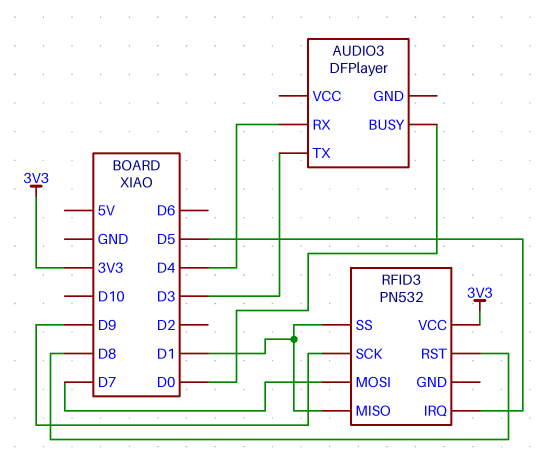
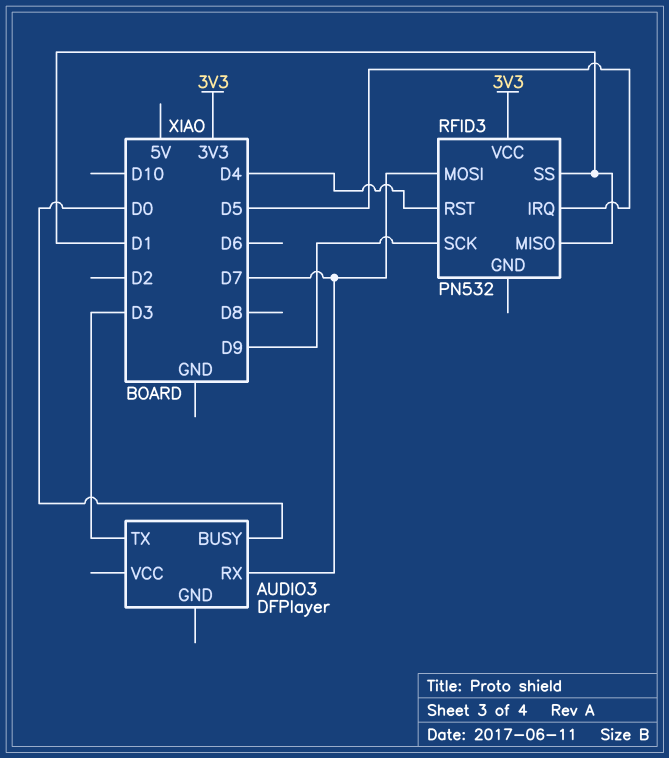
AUDIO3 pin RX: D4 -> D7
RFID3 pin RST: D8 -> D4

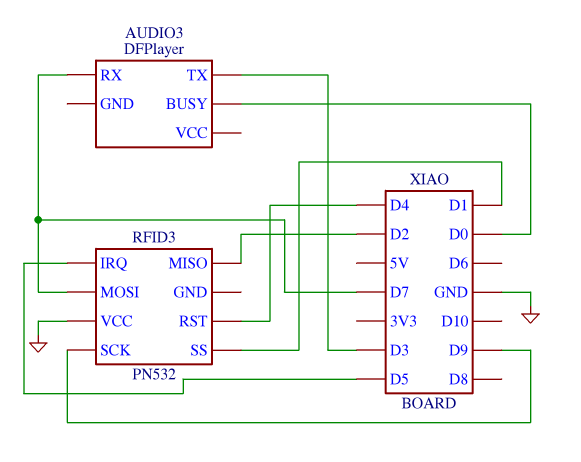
RFID3 pin MISO: D1 -> D2
RFID3 pin VCC: 3V3 -> GND

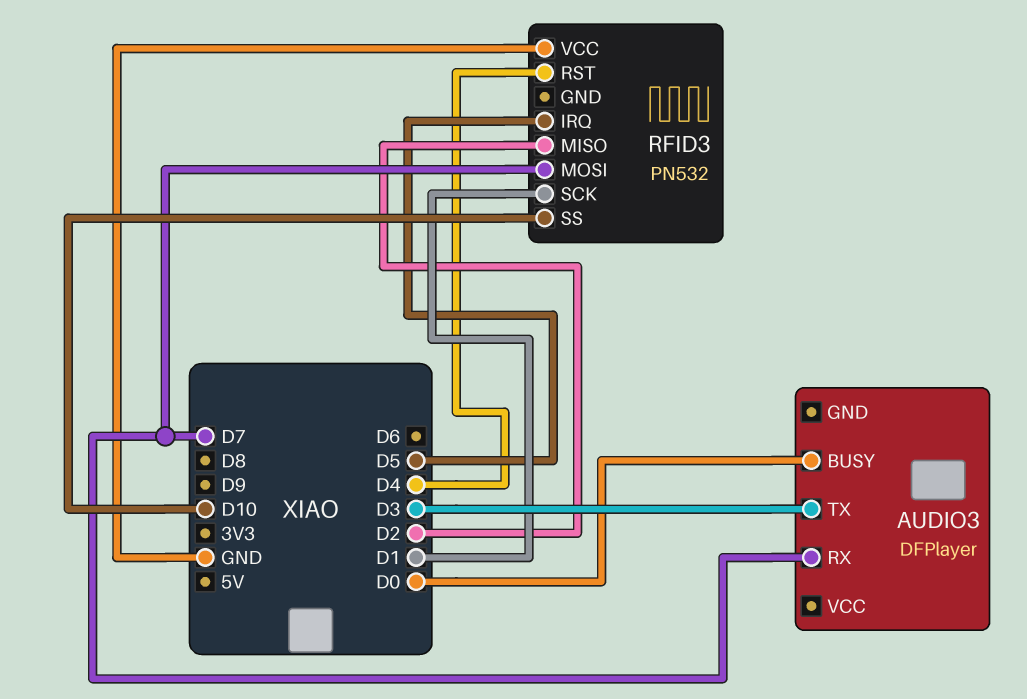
RFID3 pin SCK: D9 -> D1
RFID3 pin SS: D1 -> D10

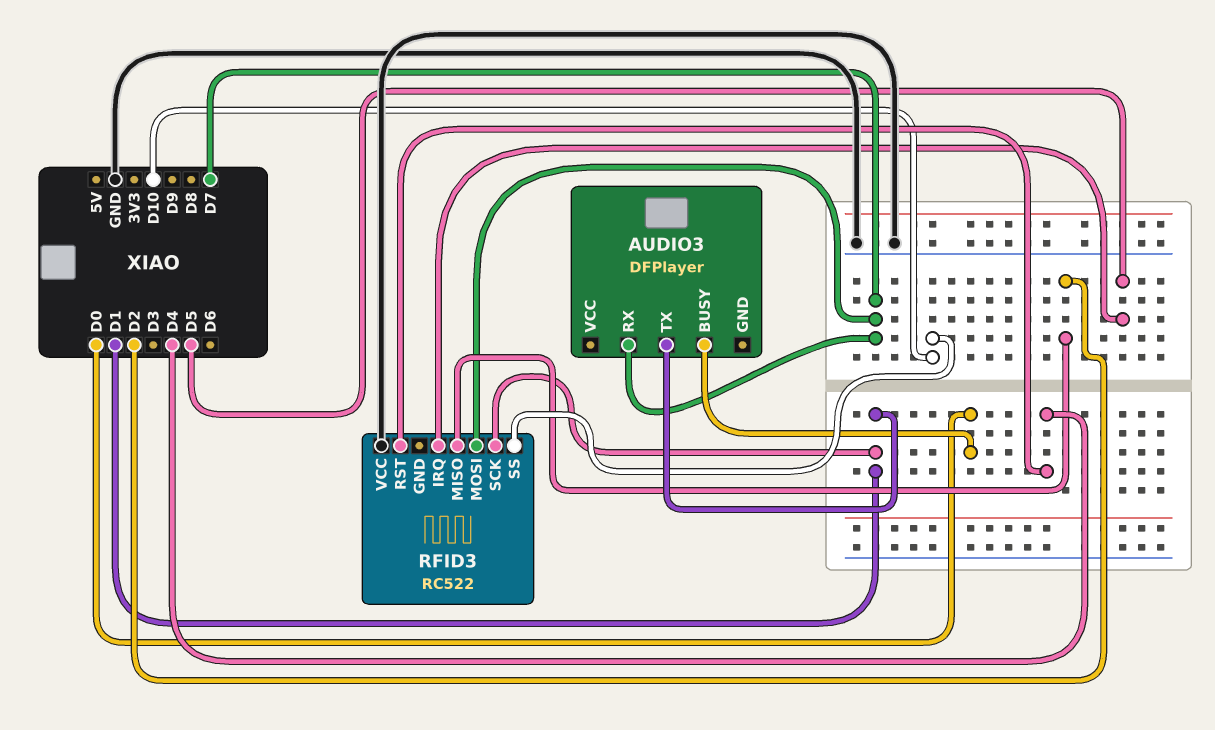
AUDIO3 pin TX: D3 -> D1
RFID3: PN532 -> RC522

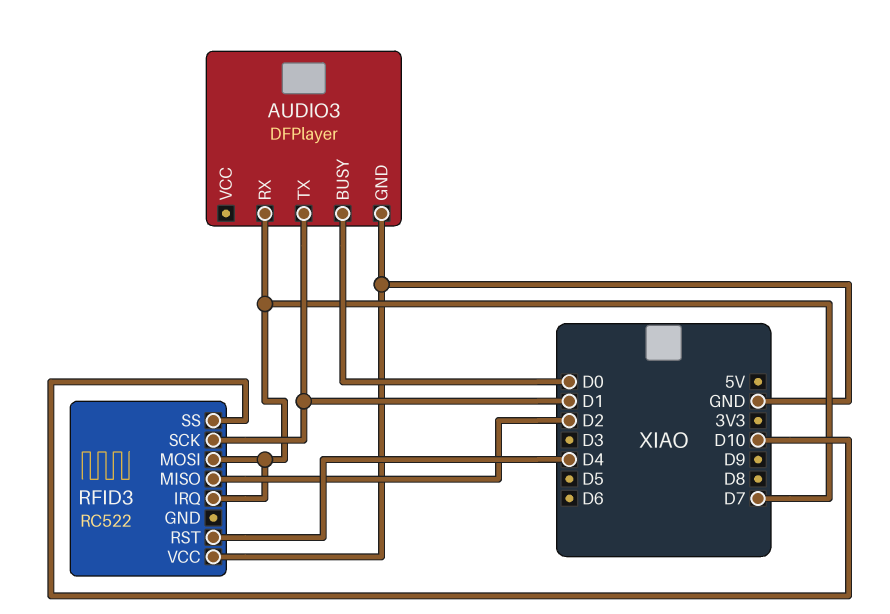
AUDIO3 pin GND: none -> GND
RFID3 pin IRQ: D5 -> D7

